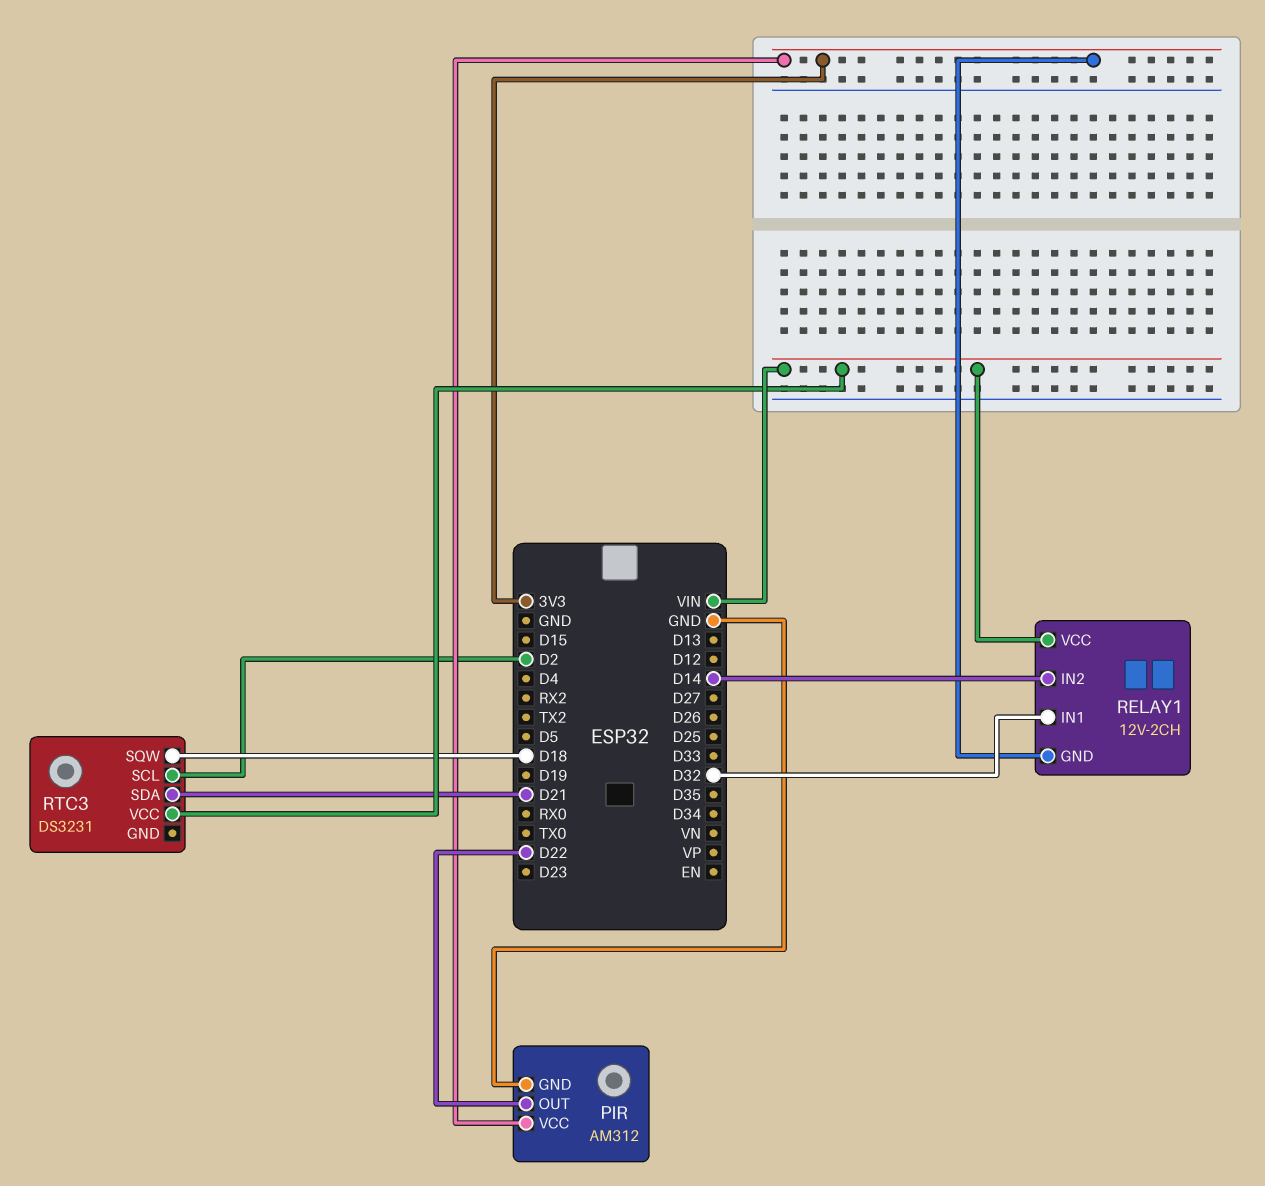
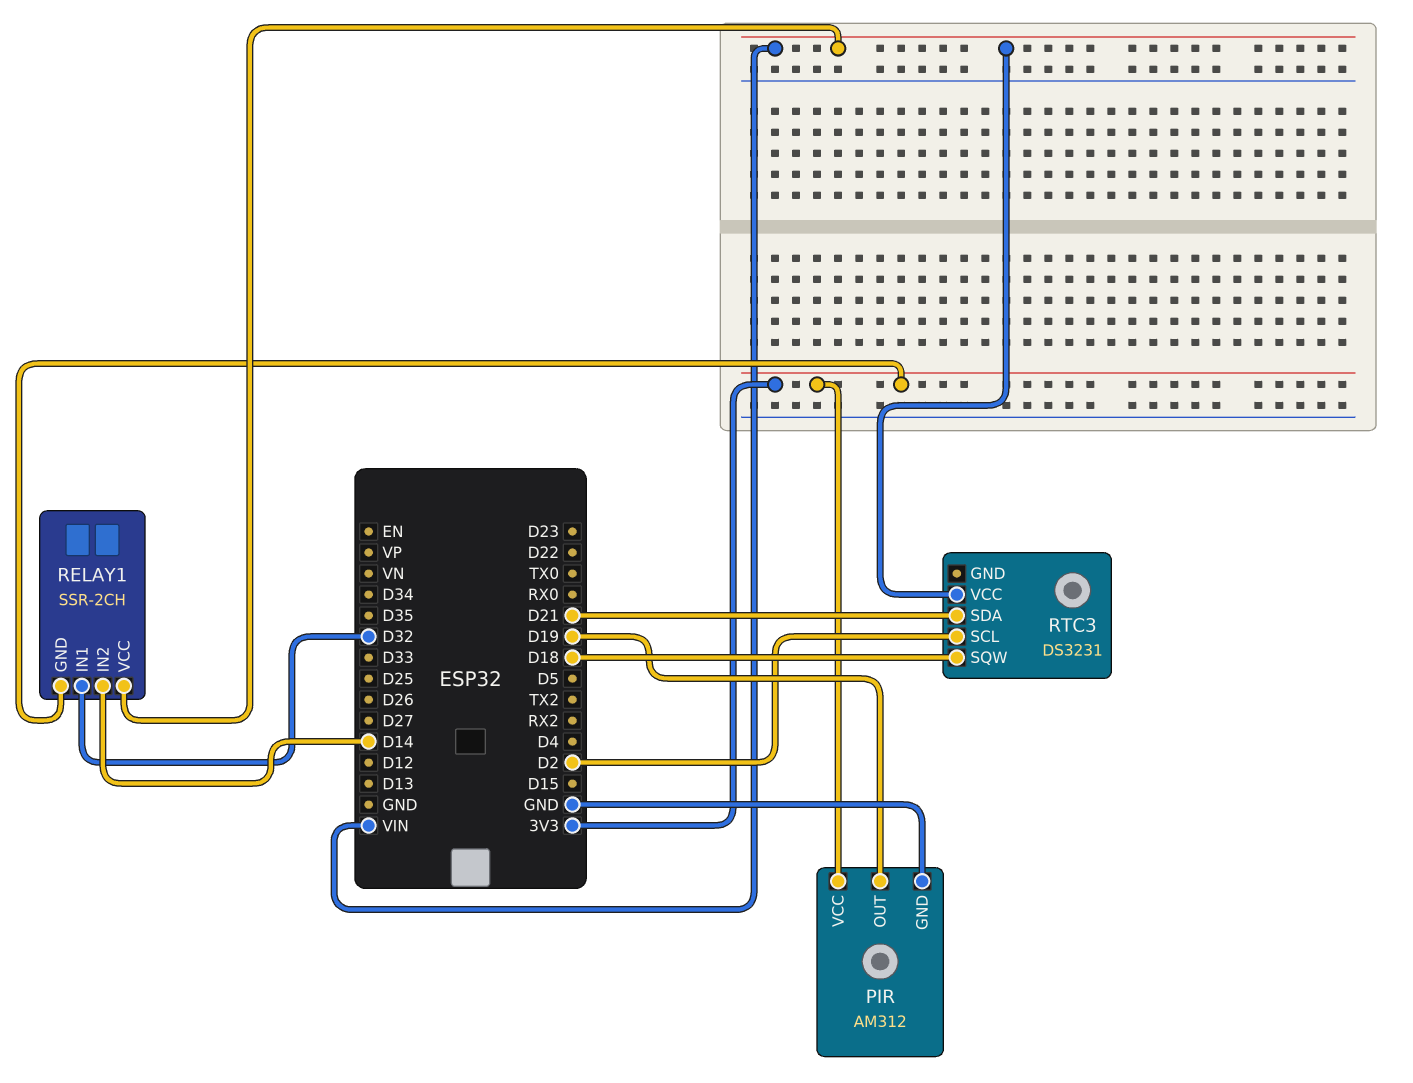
PIR pin OUT: D22 -> D19
RELAY1: 12V-2CH -> SSR-2CH

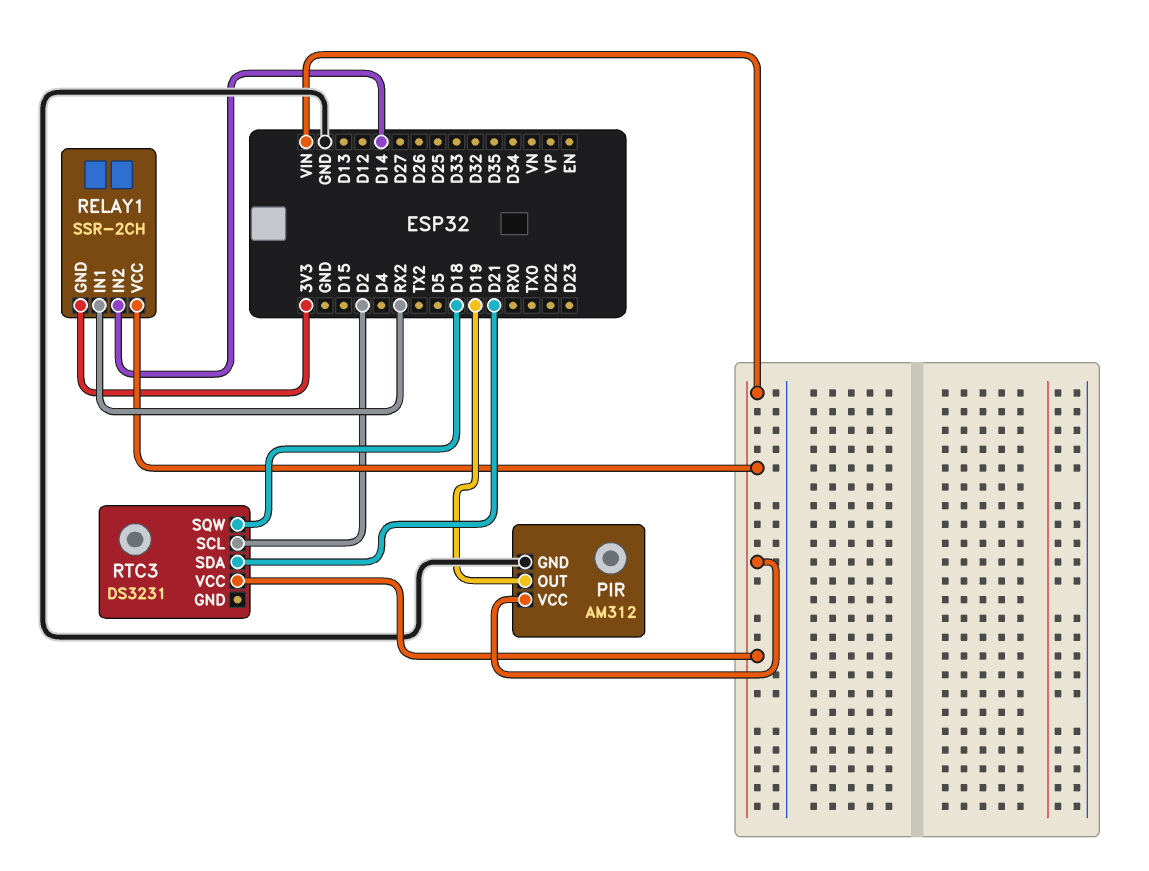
PIR pin VCC: 3V3 -> VIN
RELAY1 pin IN1: D32 -> RX2

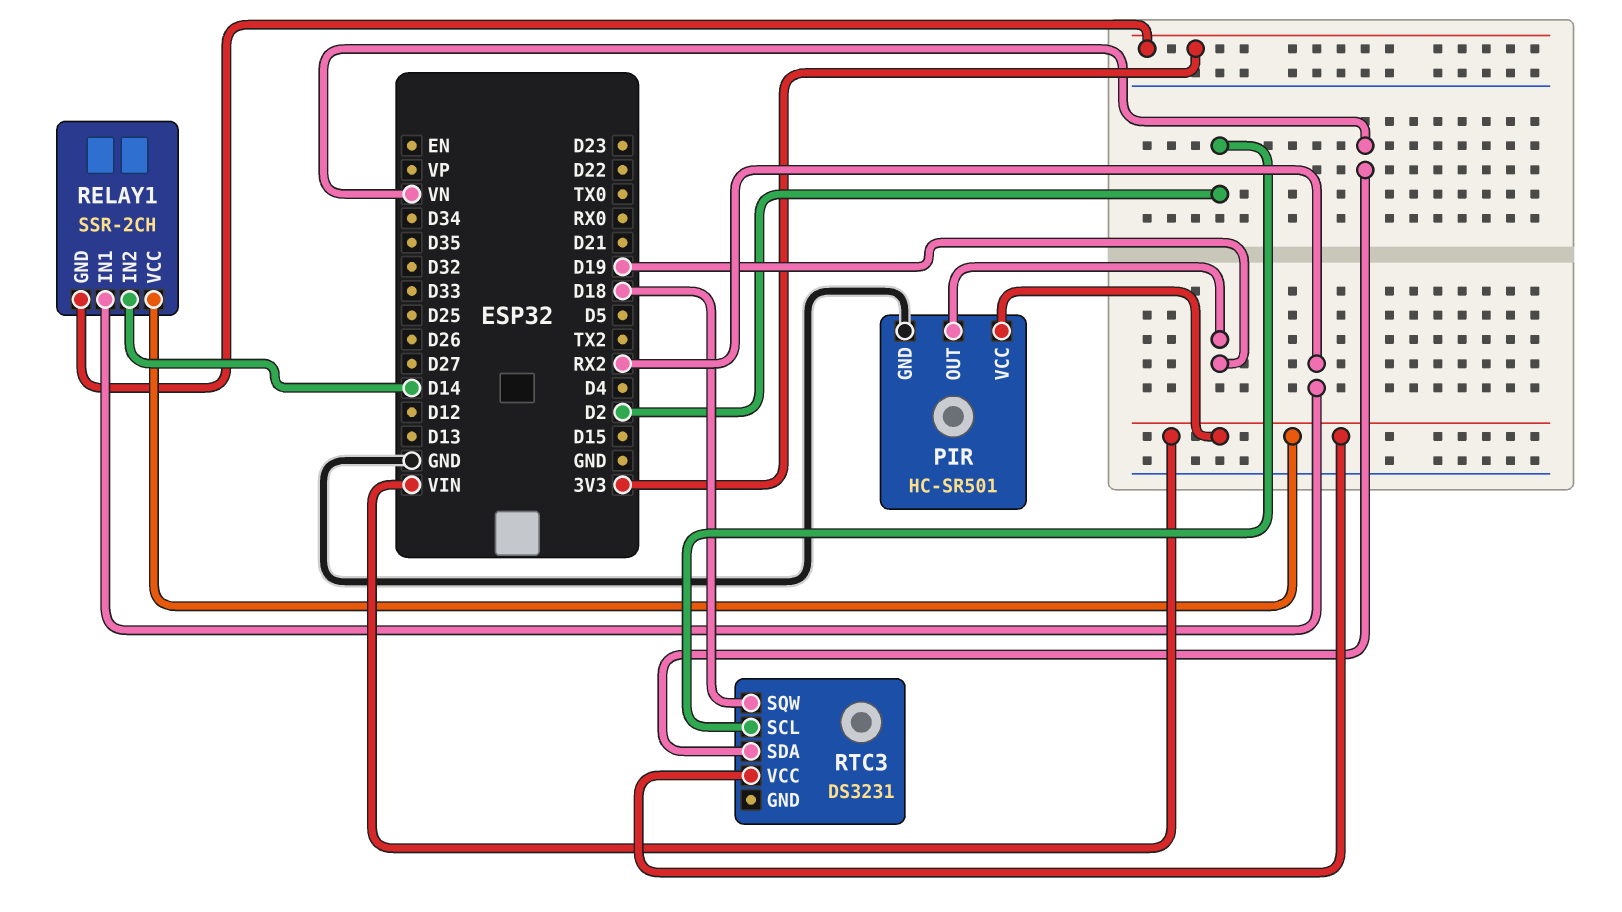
PIR: AM312 -> HC-SR501
RTC3 pin SDA: D21 -> VN

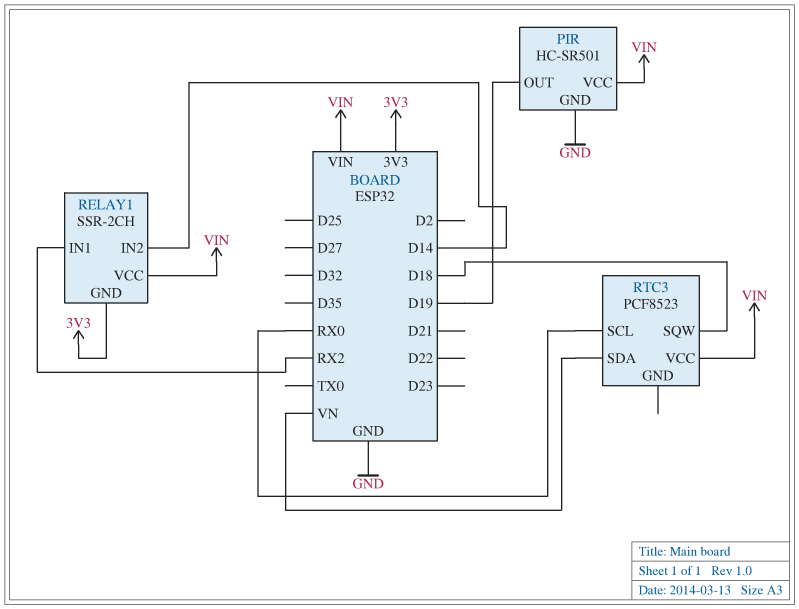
RTC3: DS3231 -> PCF8523
RTC3 pin SCL: D2 -> RX0

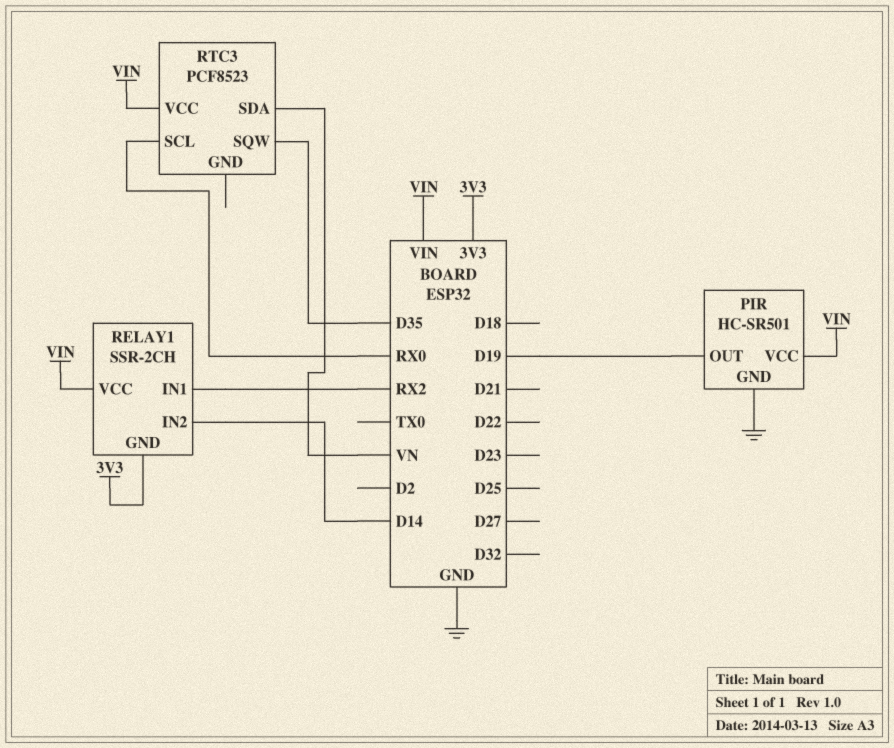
RTC3 pin SQW: D18 -> D35

